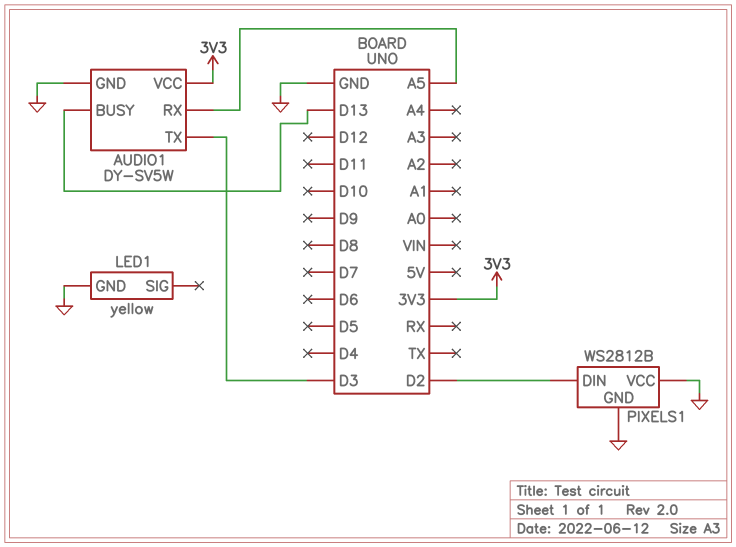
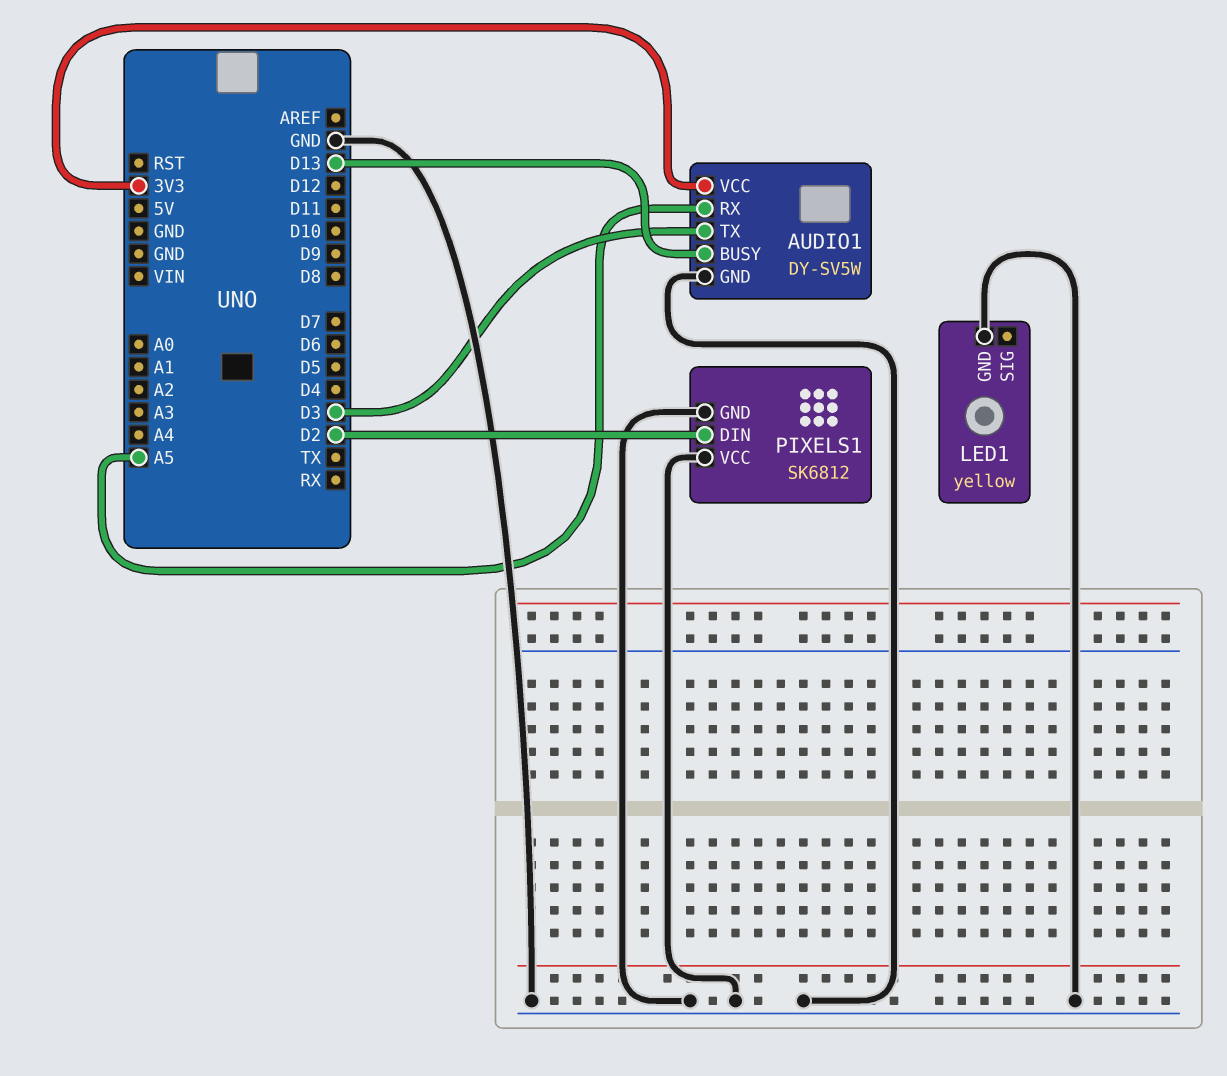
PIXELS1: WS2812B -> SK6812

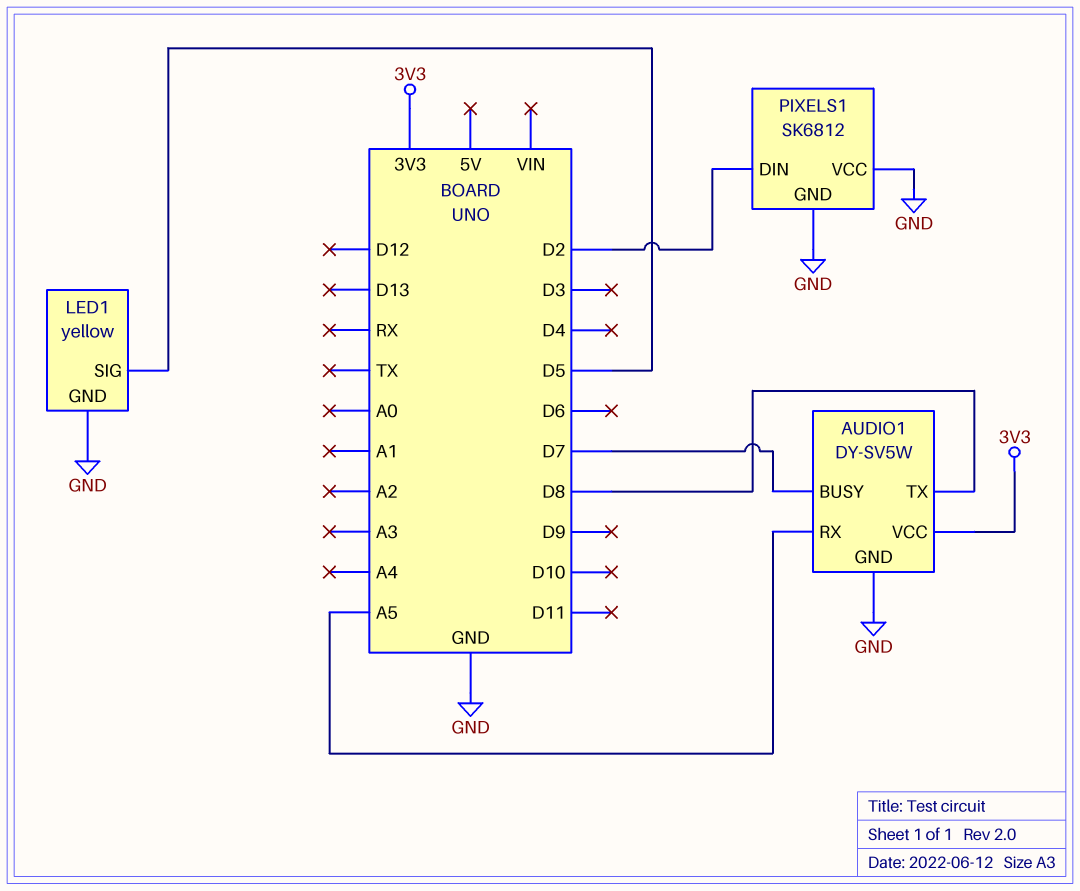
AUDIO1 pin BUSY: D13 -> D7
AUDIO1 pin TX: D3 -> D8
LED1 pin SIG: none -> D5

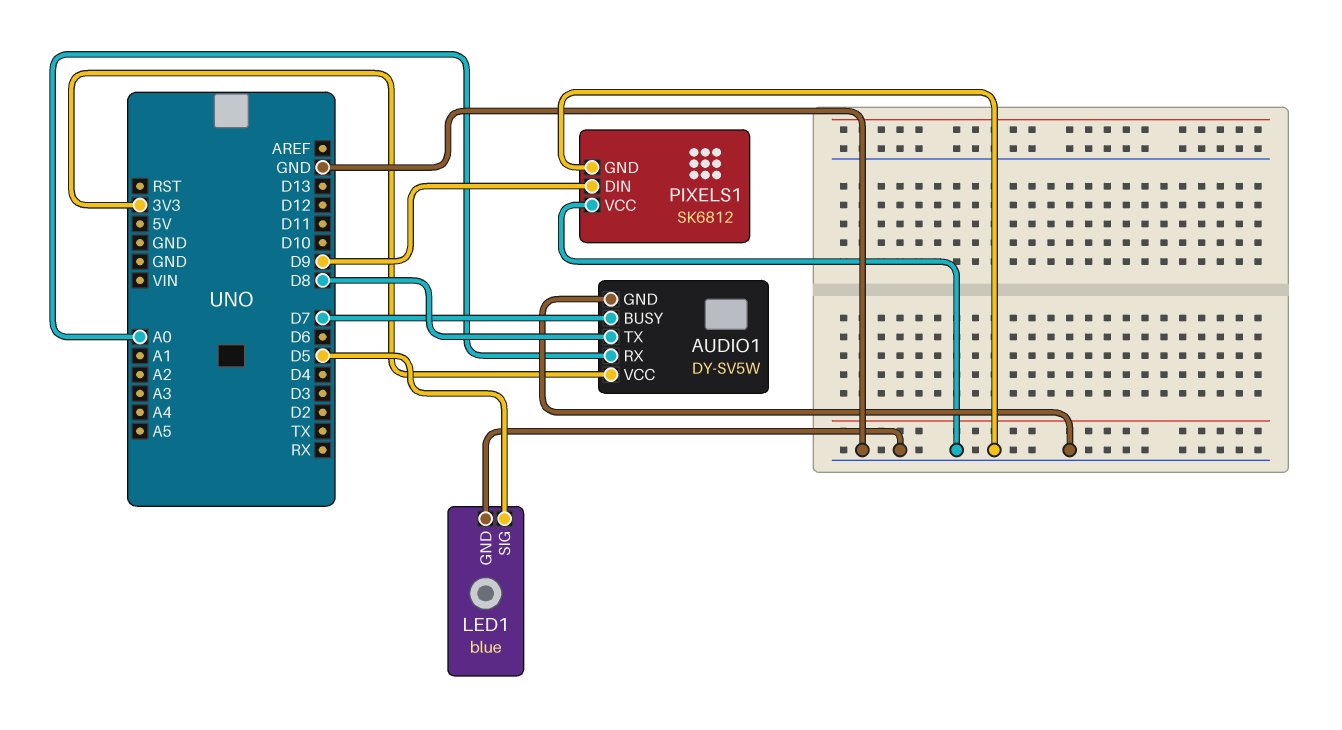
AUDIO1 pin RX: A5 -> A0
LED1: yellow -> blue
PIXELS1 pin DIN: D2 -> D9

